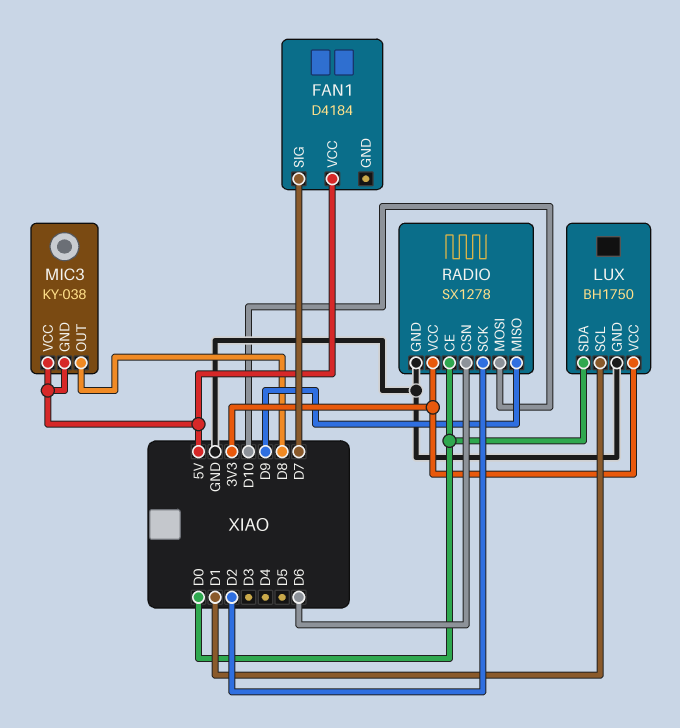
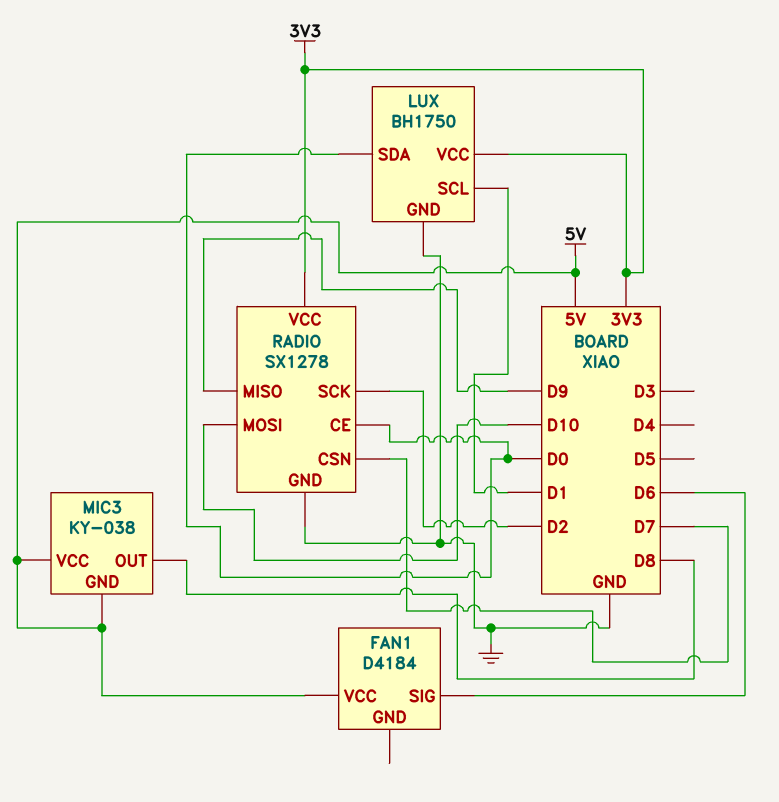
FAN1 pin SIG: D7 -> D6
RADIO pin CSN: D6 -> D7

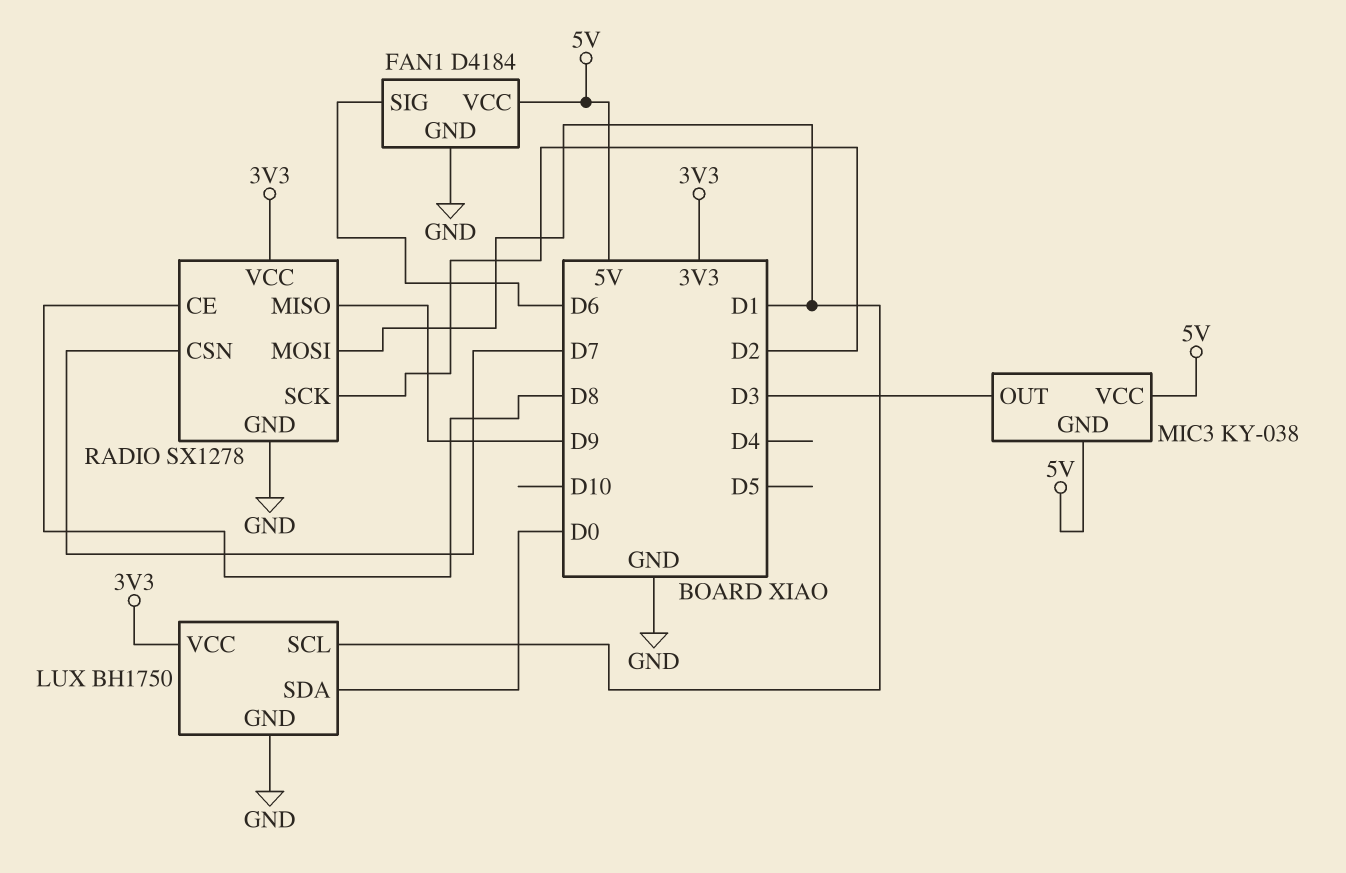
FAN1 pin GND: none -> GND
MIC3 pin OUT: D8 -> D3
RADIO pin CE: D0 -> D8
RADIO pin MOSI: D10 -> D1

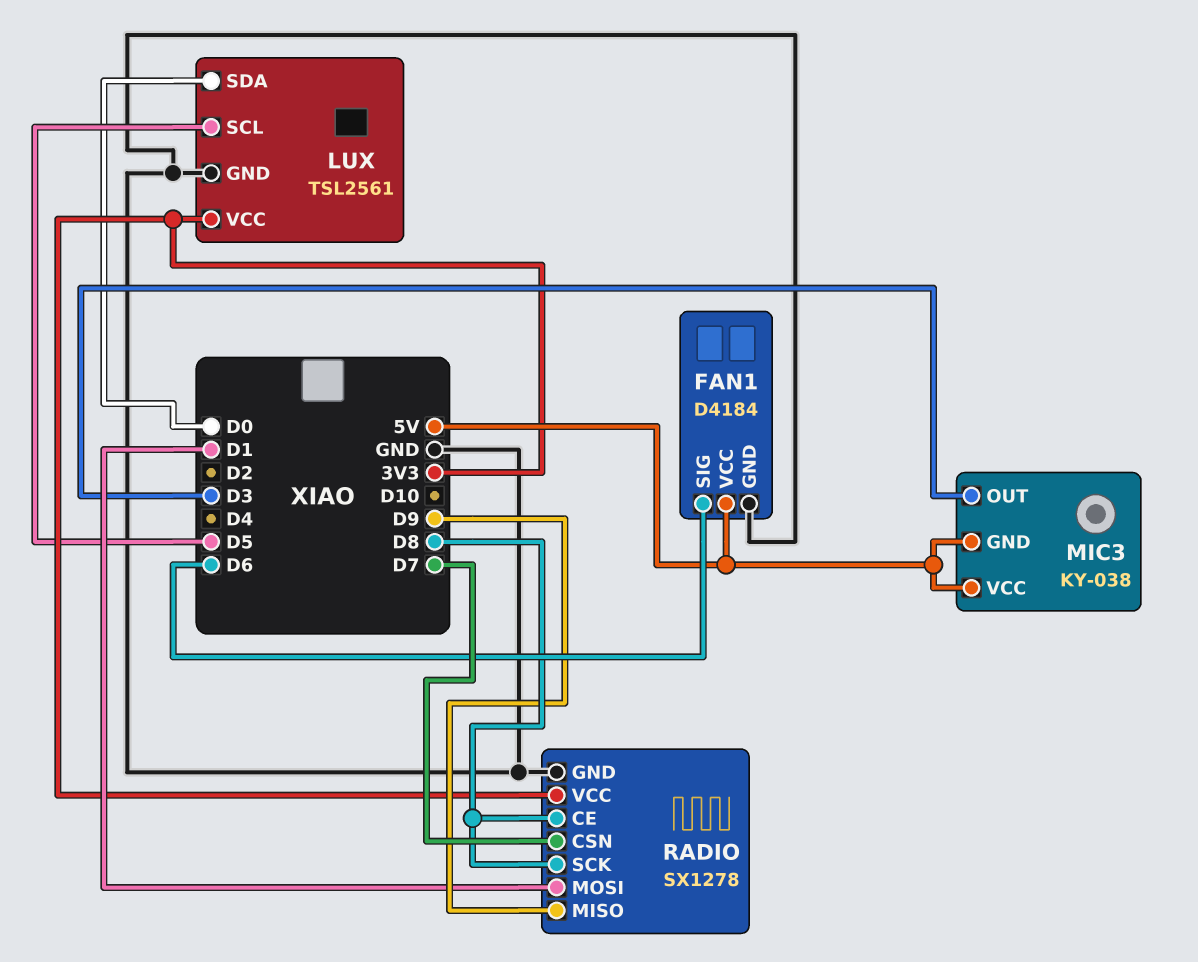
LUX: BH1750 -> TSL2561
LUX pin SCL: D1 -> D5
RADIO pin SCK: D2 -> D8

